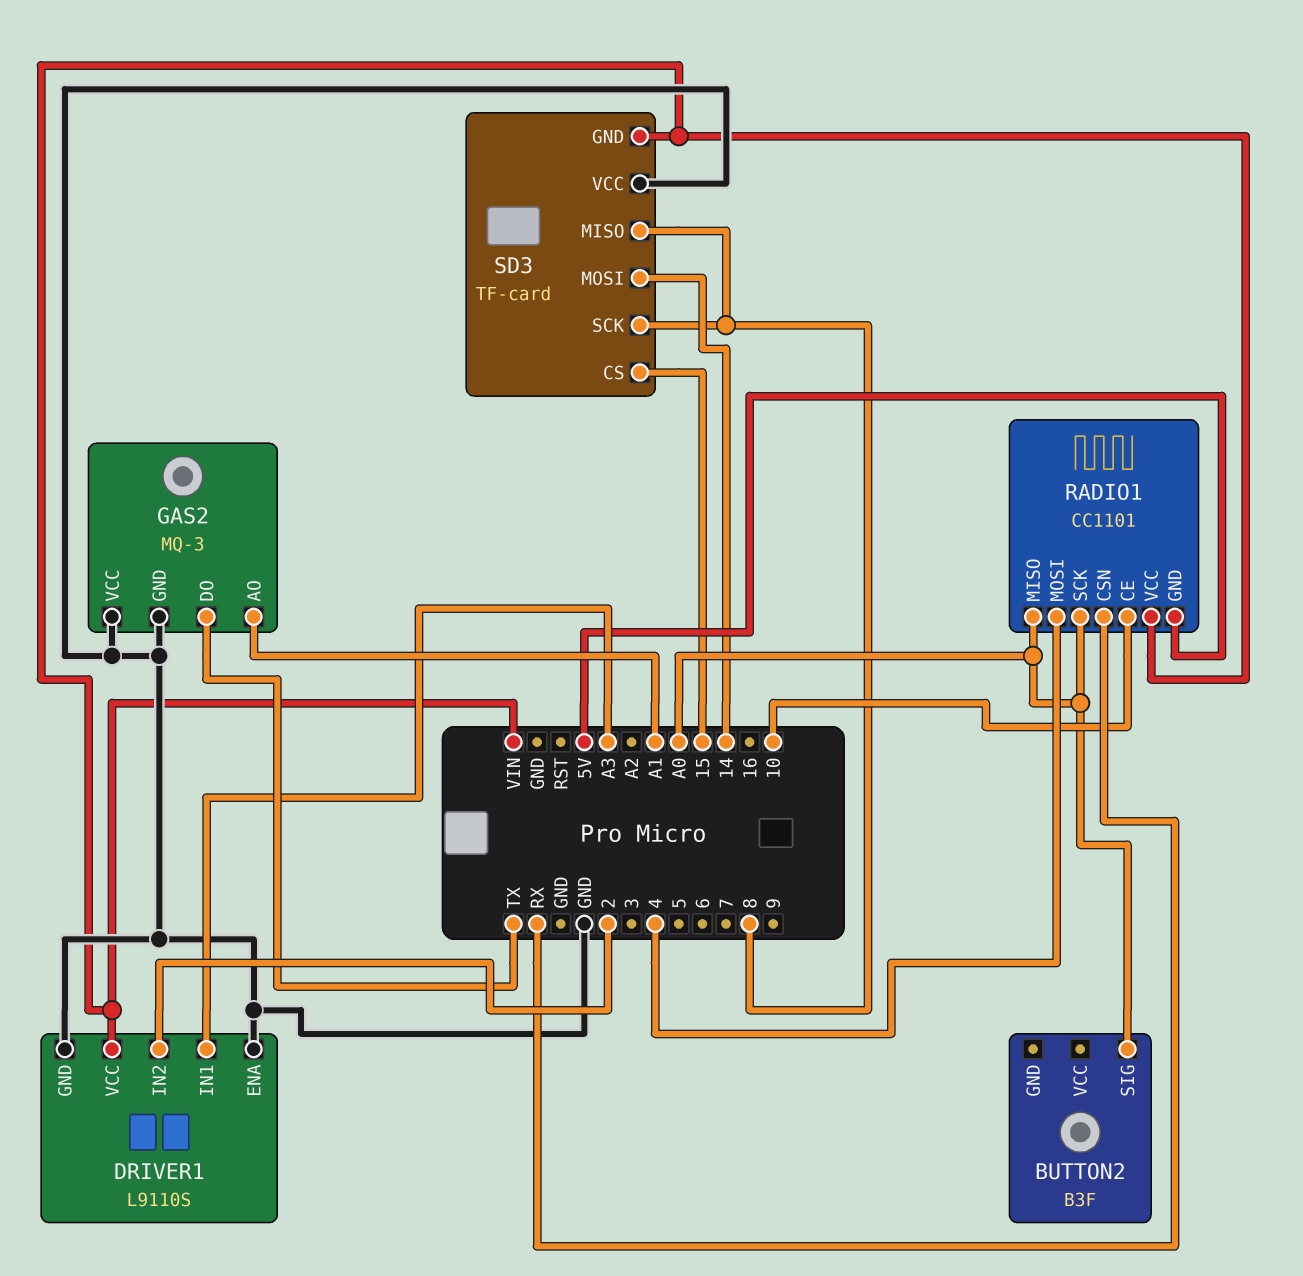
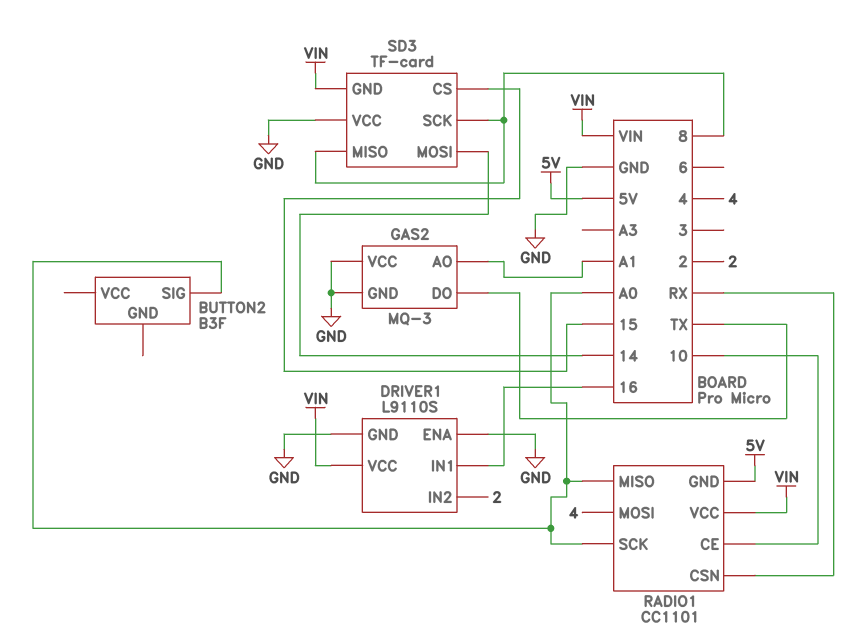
DRIVER1 pin IN1: A3 -> 16

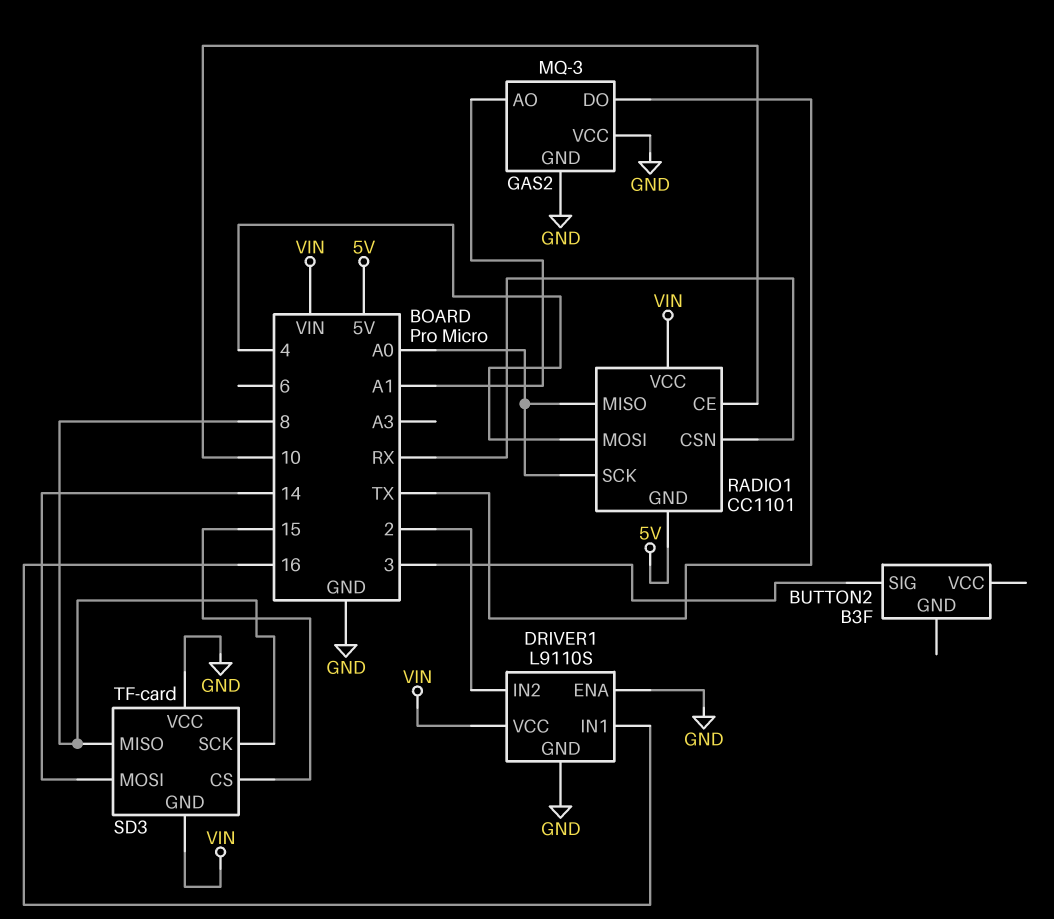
BUTTON2 pin SIG: A0 -> 3

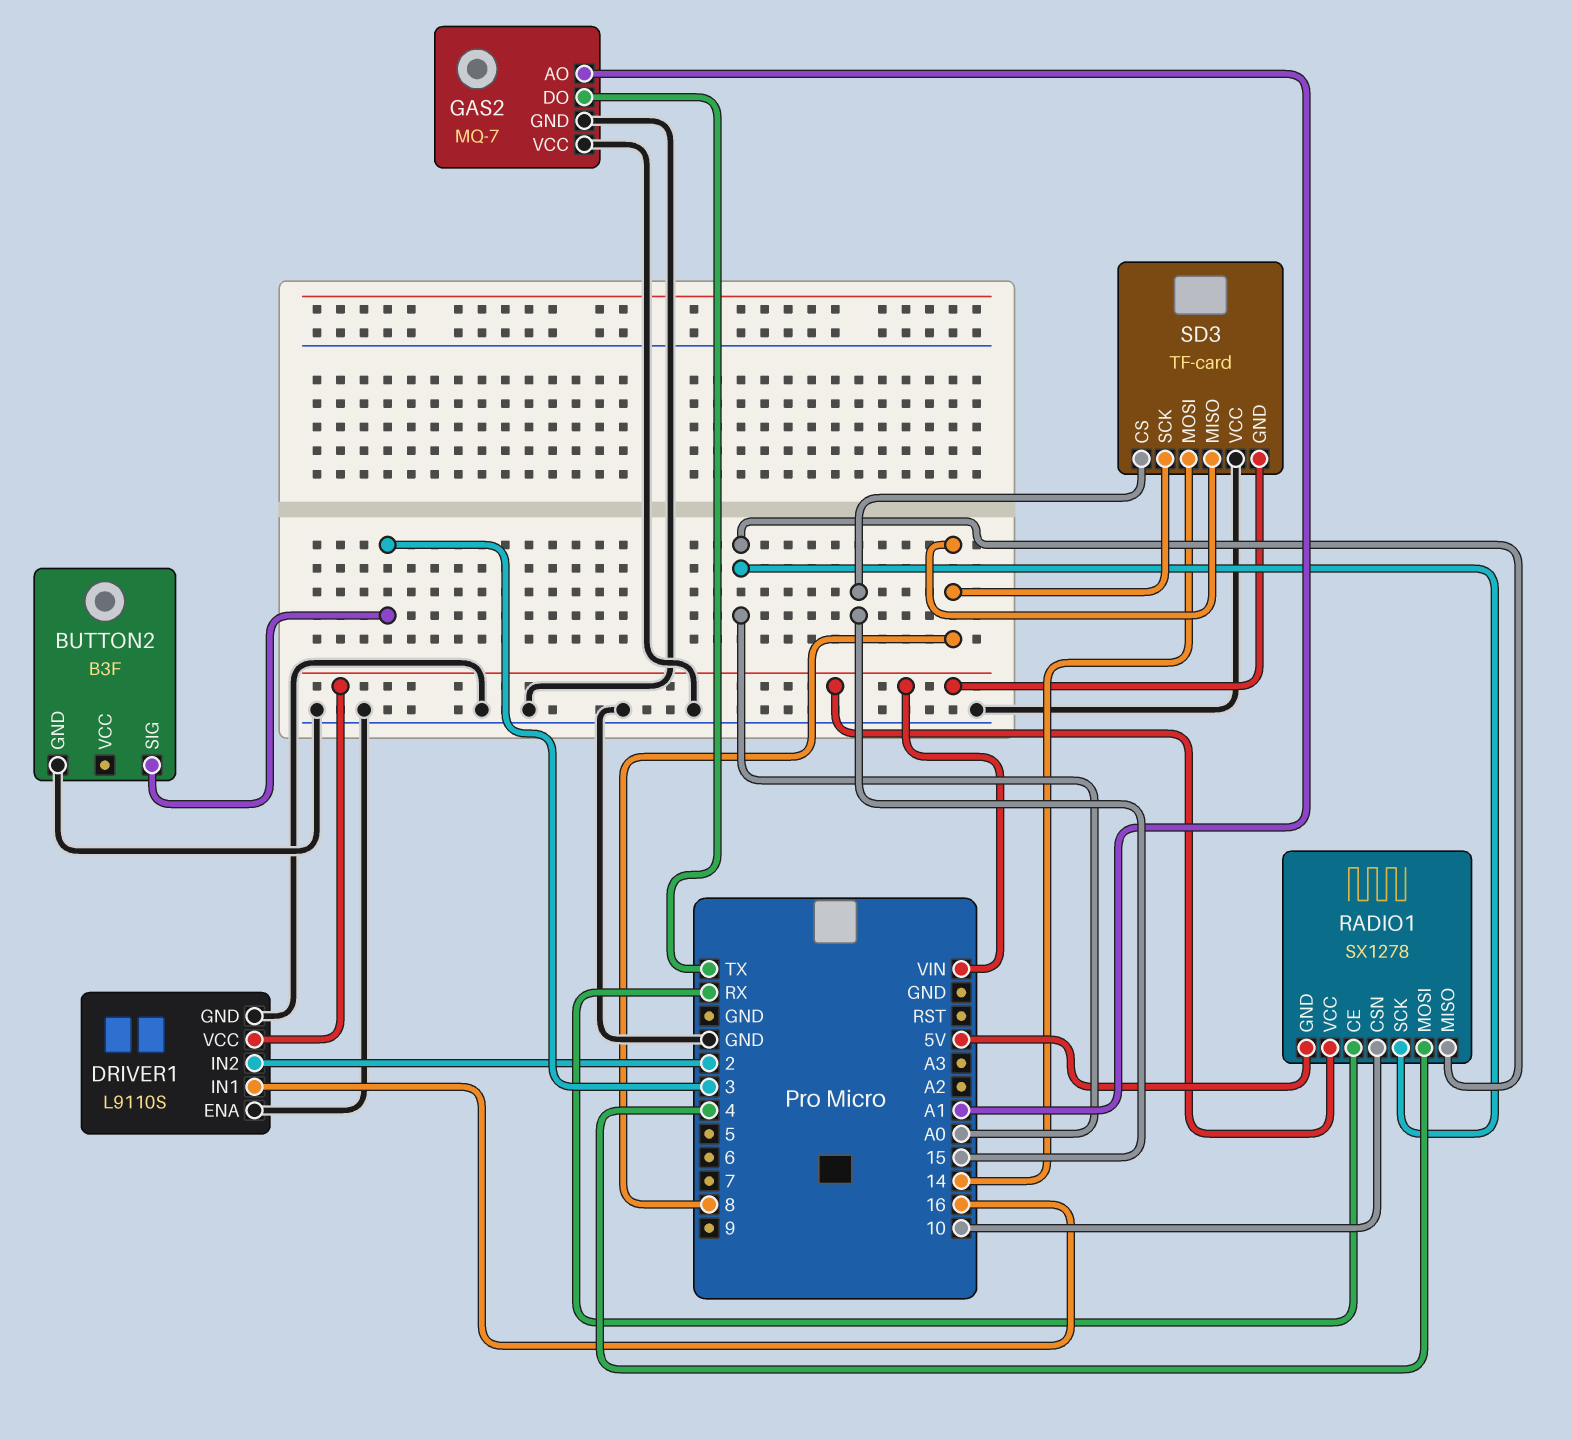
BUTTON2 pin GND: none -> GND
GAS2: MQ-3 -> MQ-7
RADIO1: CC1101 -> SX1278
RADIO1 pin CE: 10 -> RX
RADIO1 pin CSN: RX -> 10

